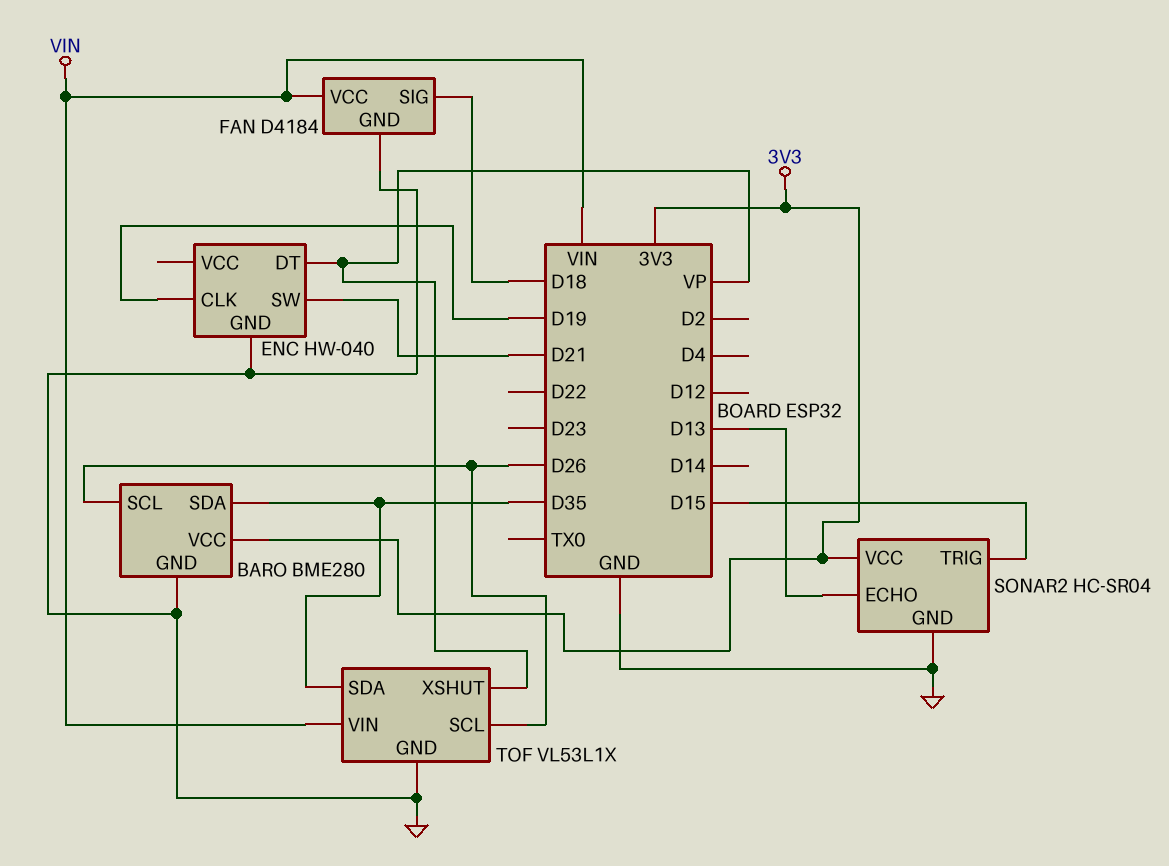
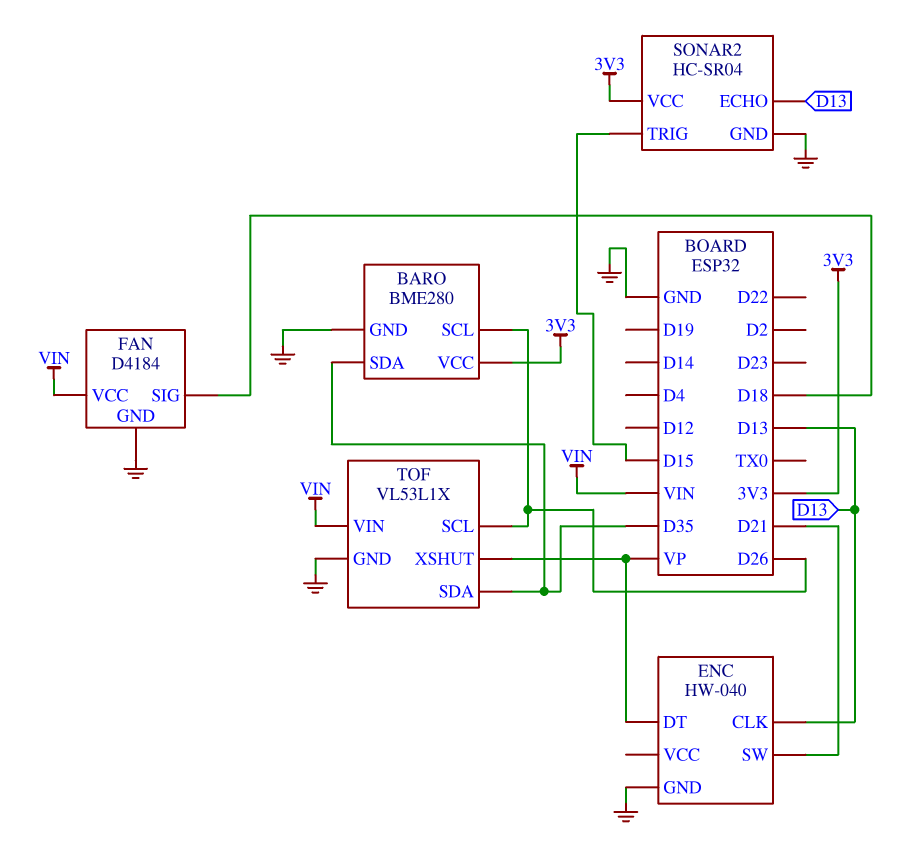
ENC pin CLK: D19 -> D13

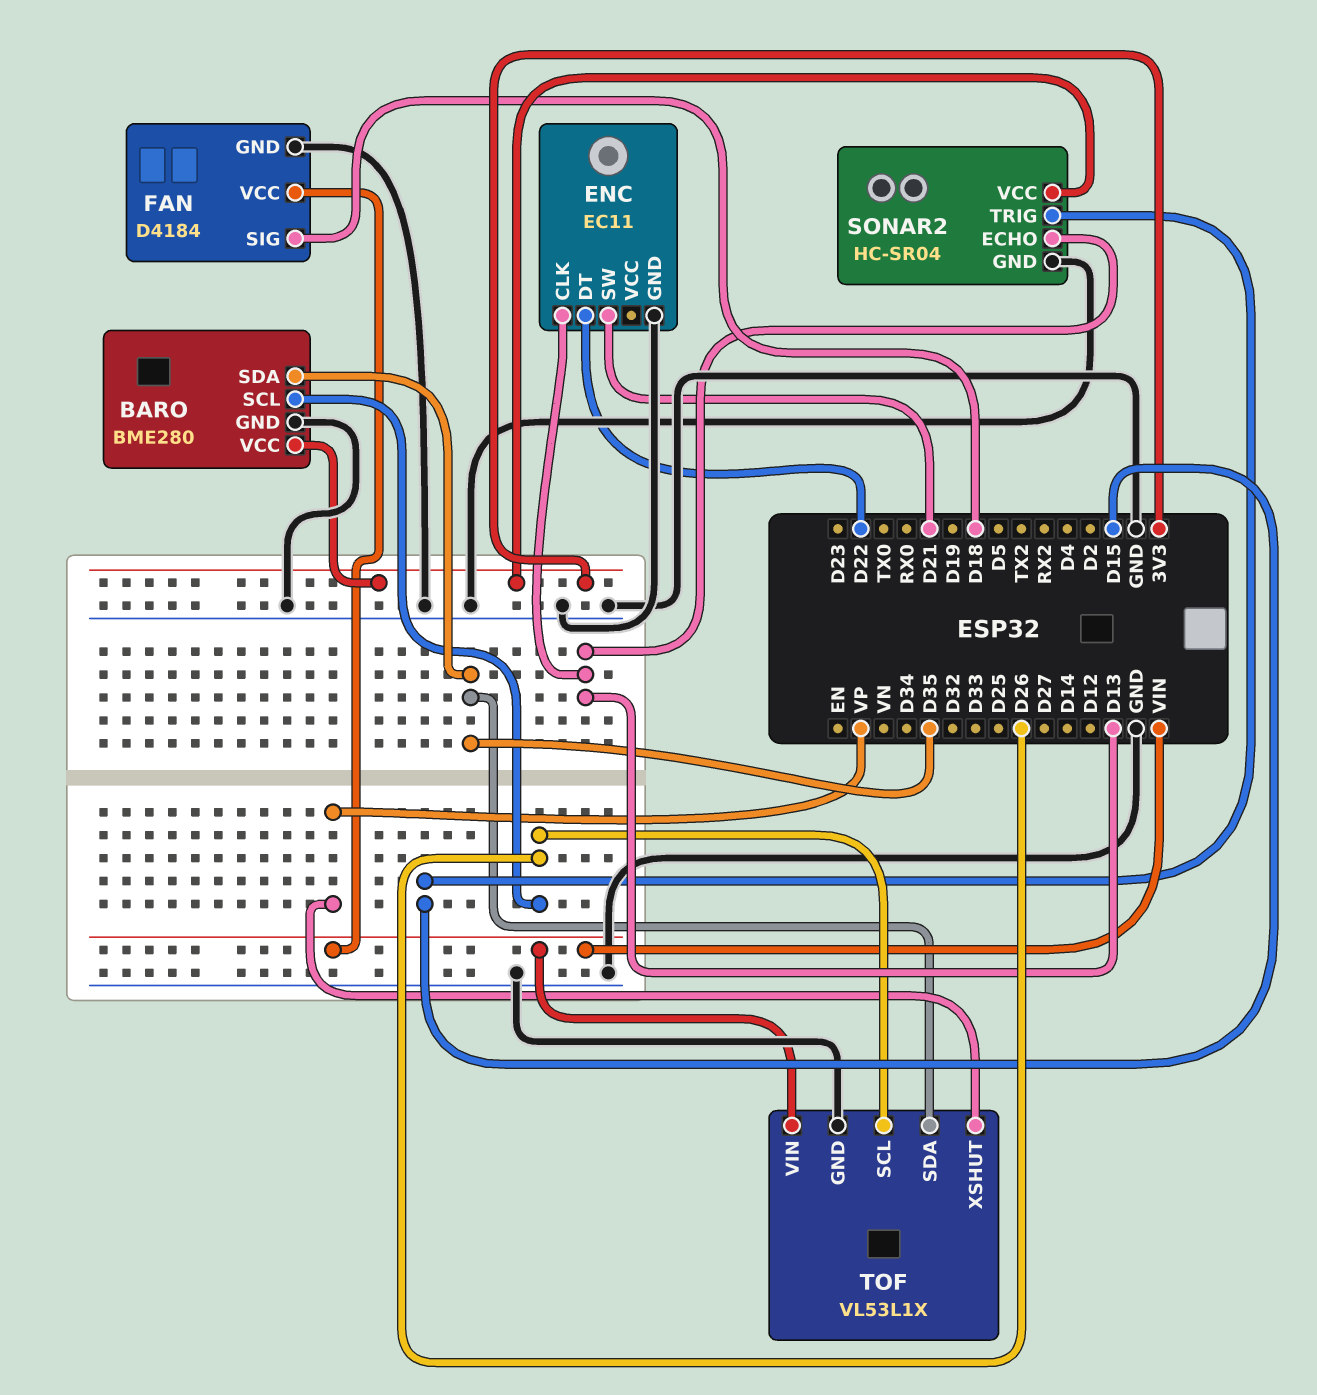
ENC: HW-040 -> EC11
ENC pin DT: VP -> D22

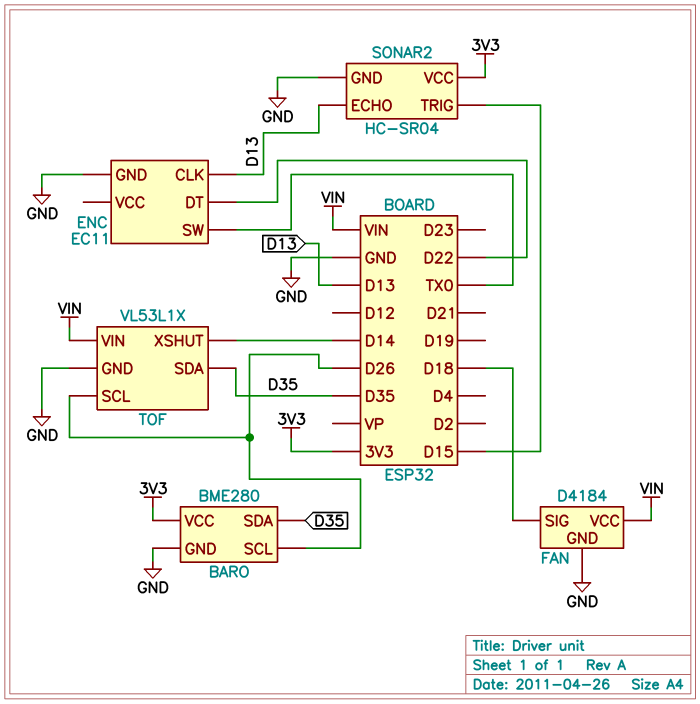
ENC pin SW: D21 -> TX0
TOF pin XSHUT: VP -> D14

